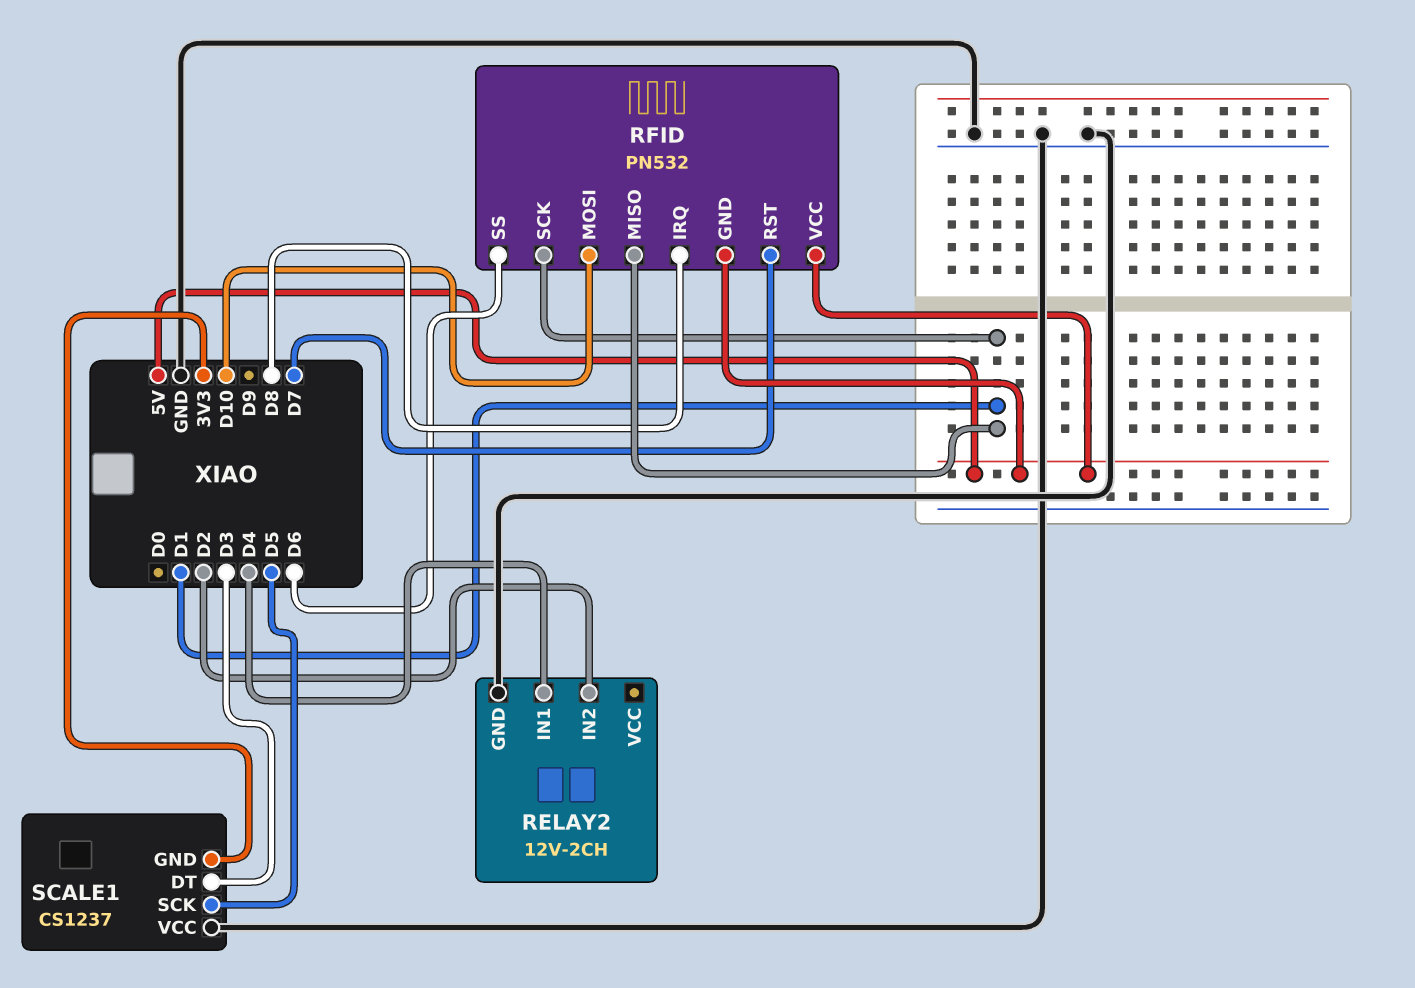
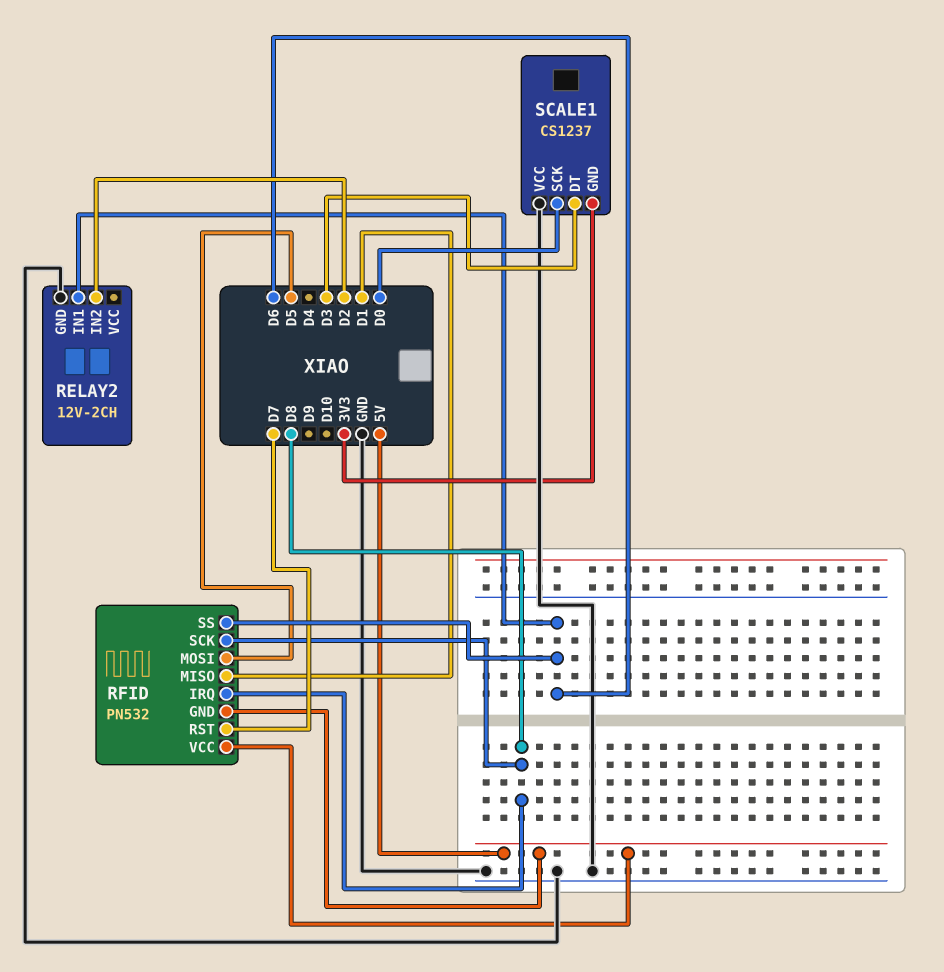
RELAY2 pin IN1: D4 -> D6
RFID pin MOSI: D10 -> D5
RFID pin SCK: D1 -> D8
SCALE1 pin SCK: D5 -> D0

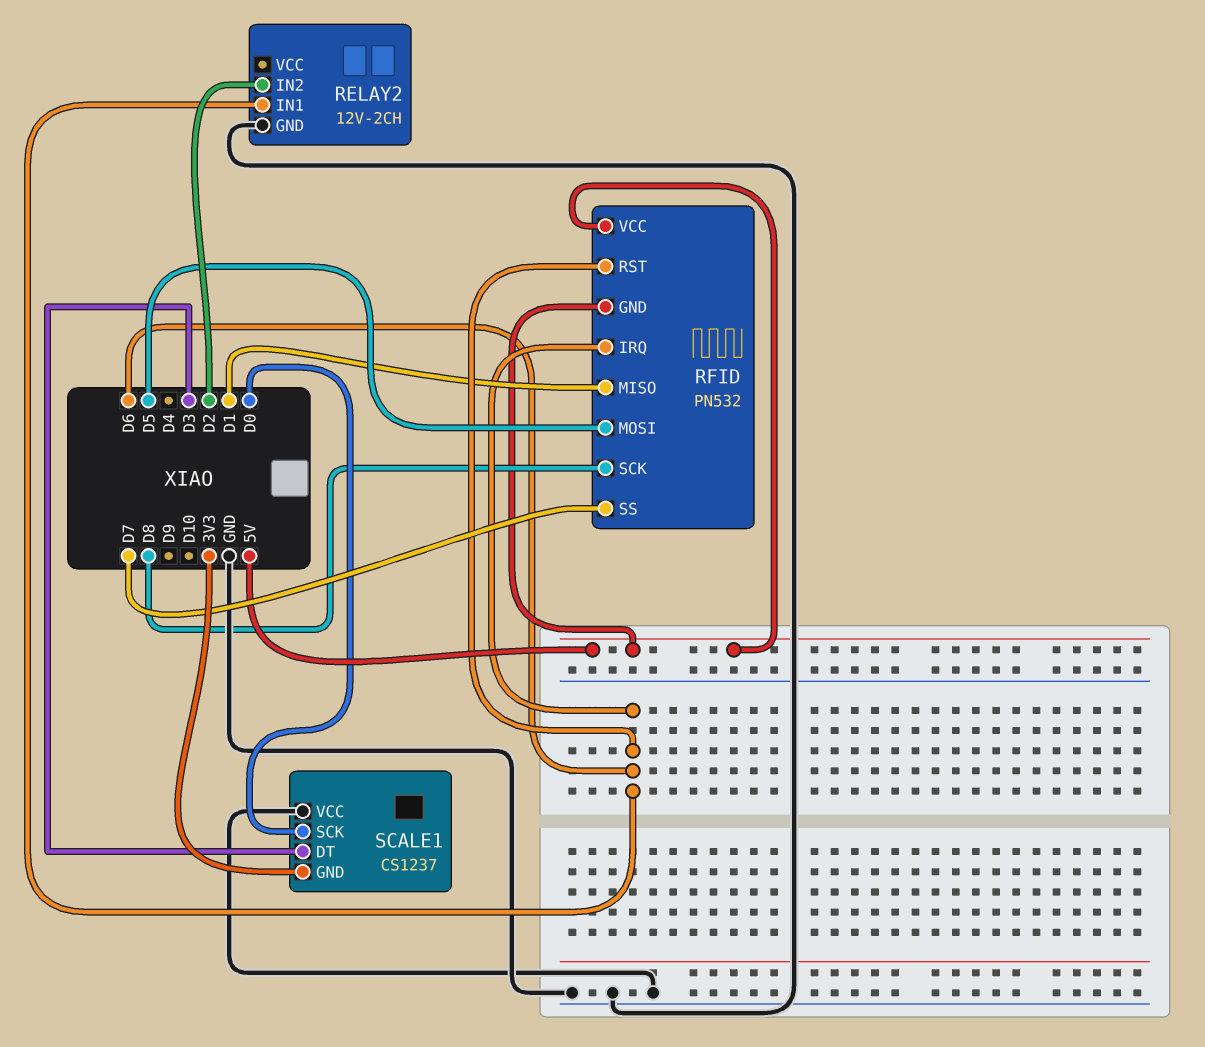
RFID pin IRQ: D8 -> D6
RFID pin RST: D7 -> D6
RFID pin SS: D6 -> D7

